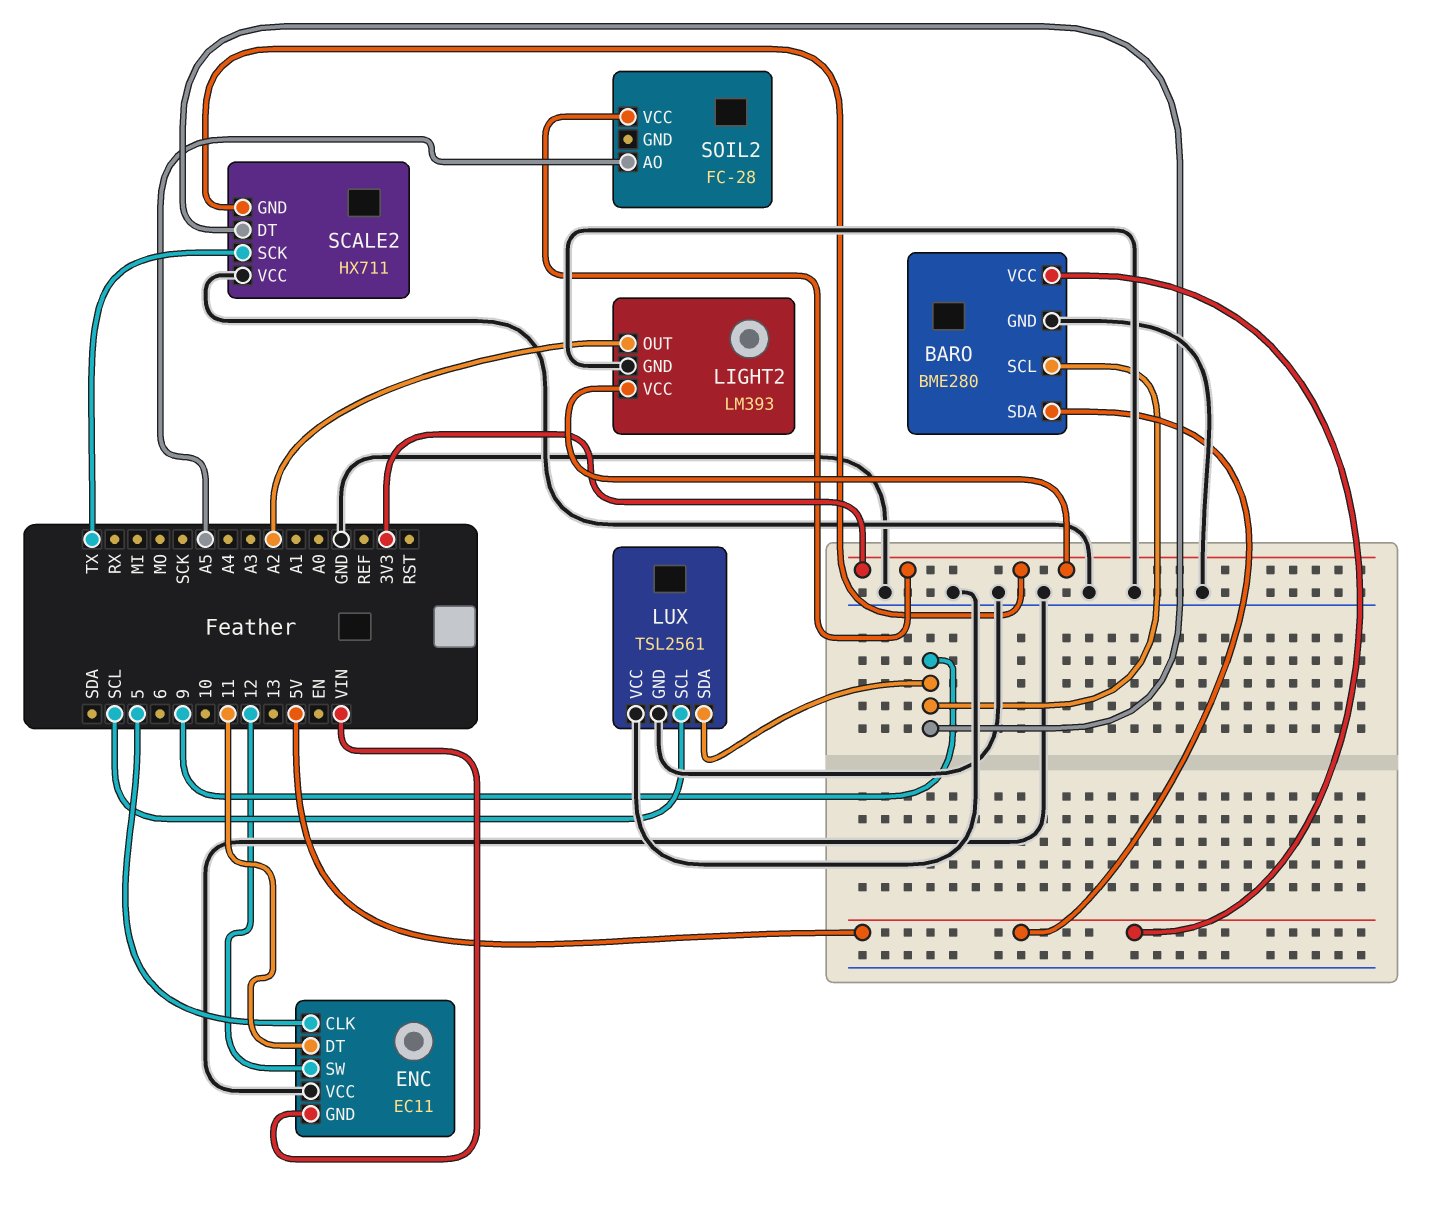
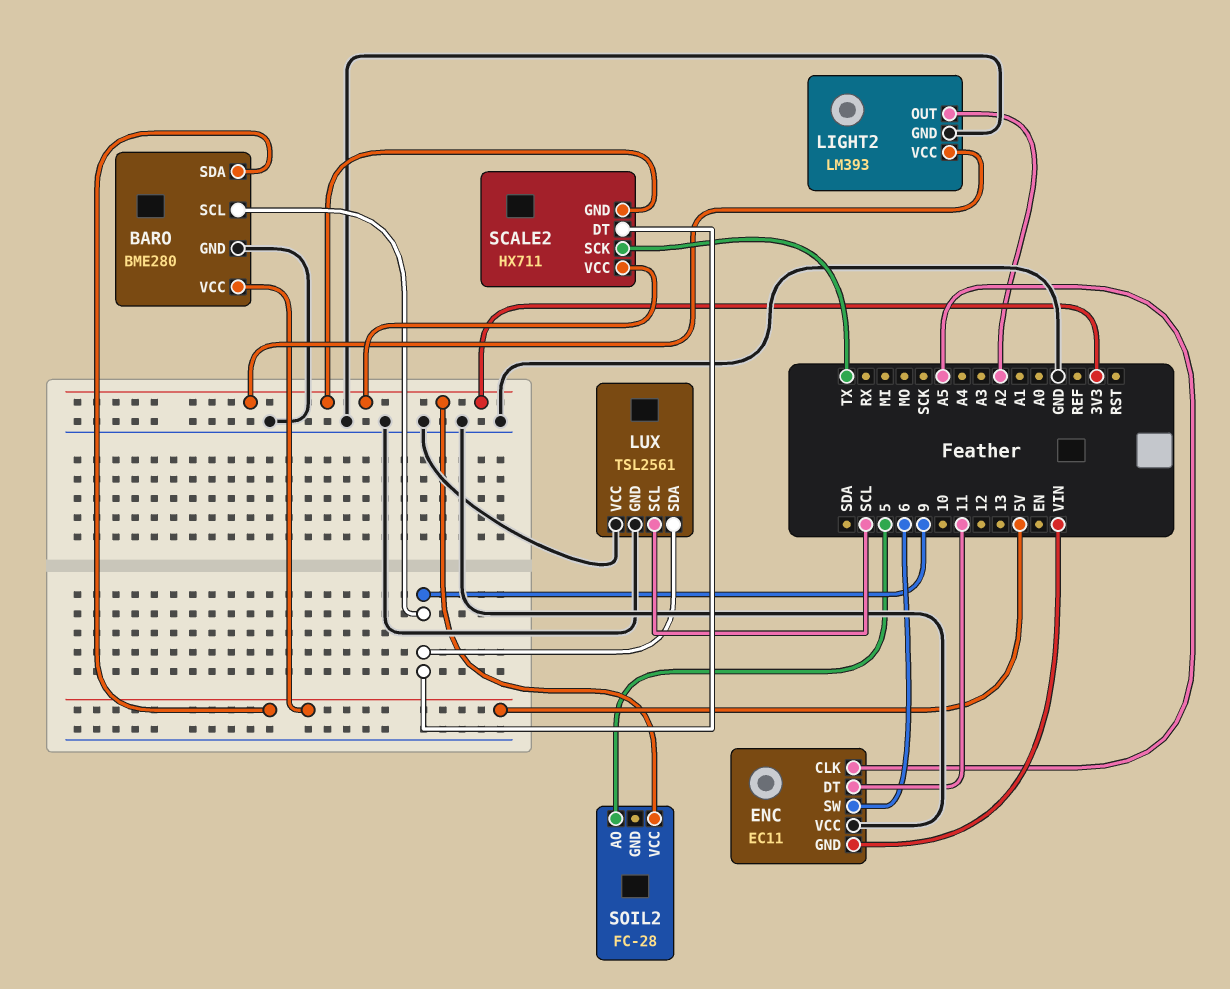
ENC pin CLK: 5 -> A5
ENC pin SW: 12 -> 6
SCALE2 pin VCC: GND -> 3V3
SOIL2 pin AO: A5 -> 5

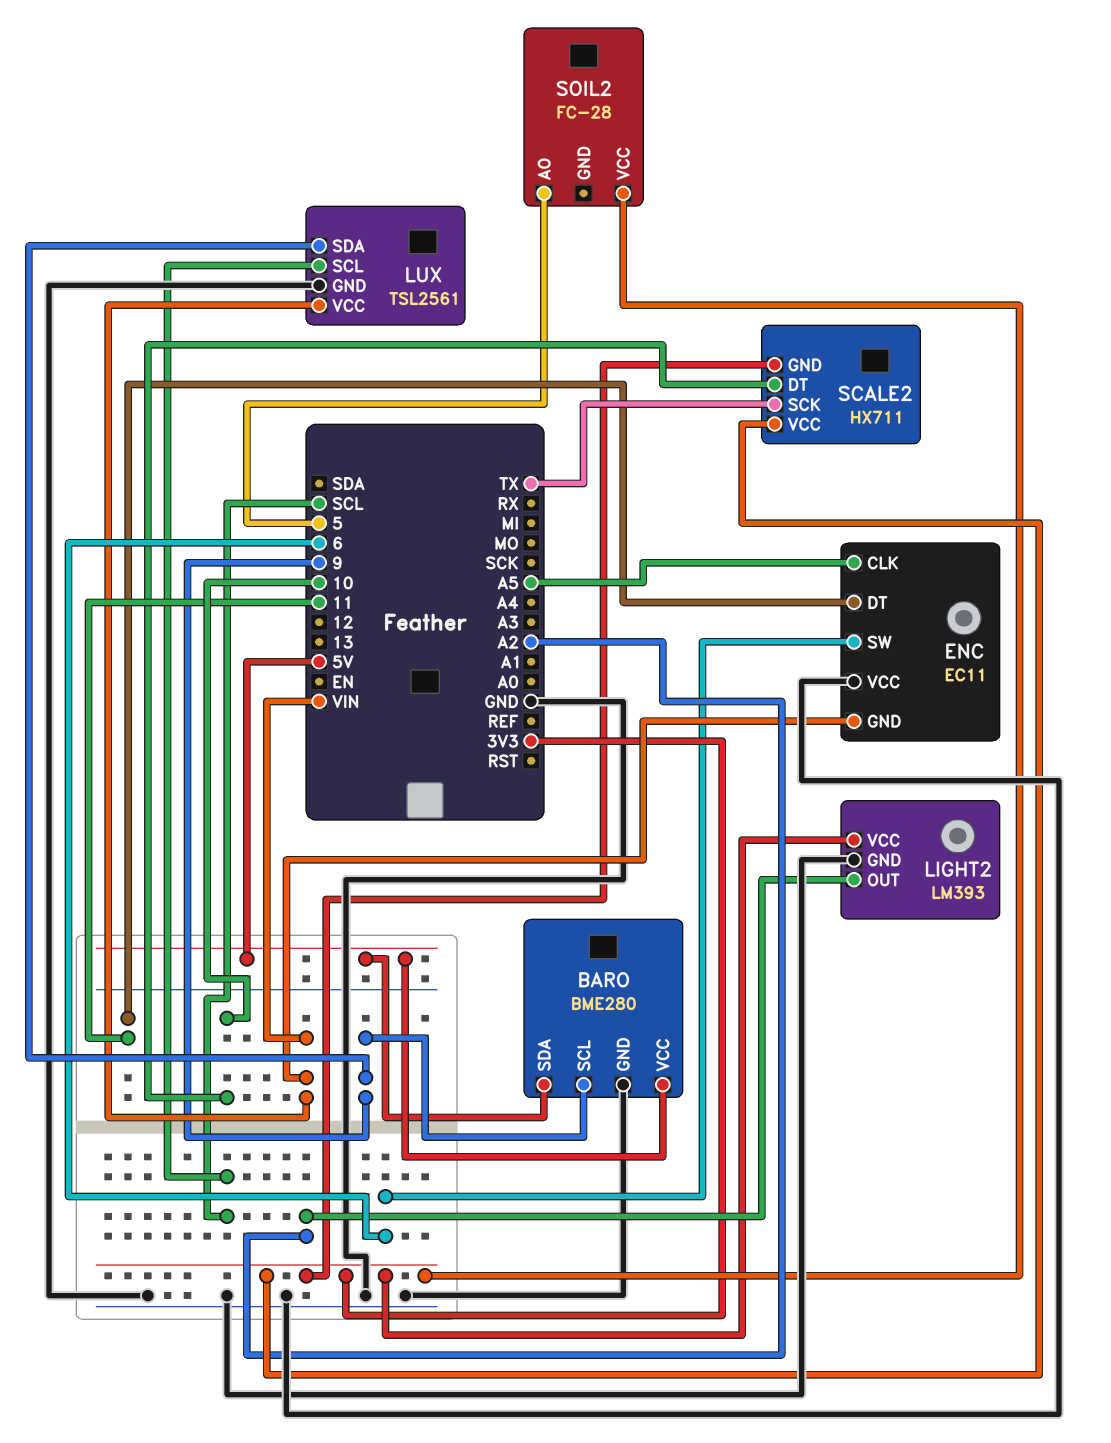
LUX pin VCC: GND -> VIN
SCALE2 pin DT: 9 -> 10

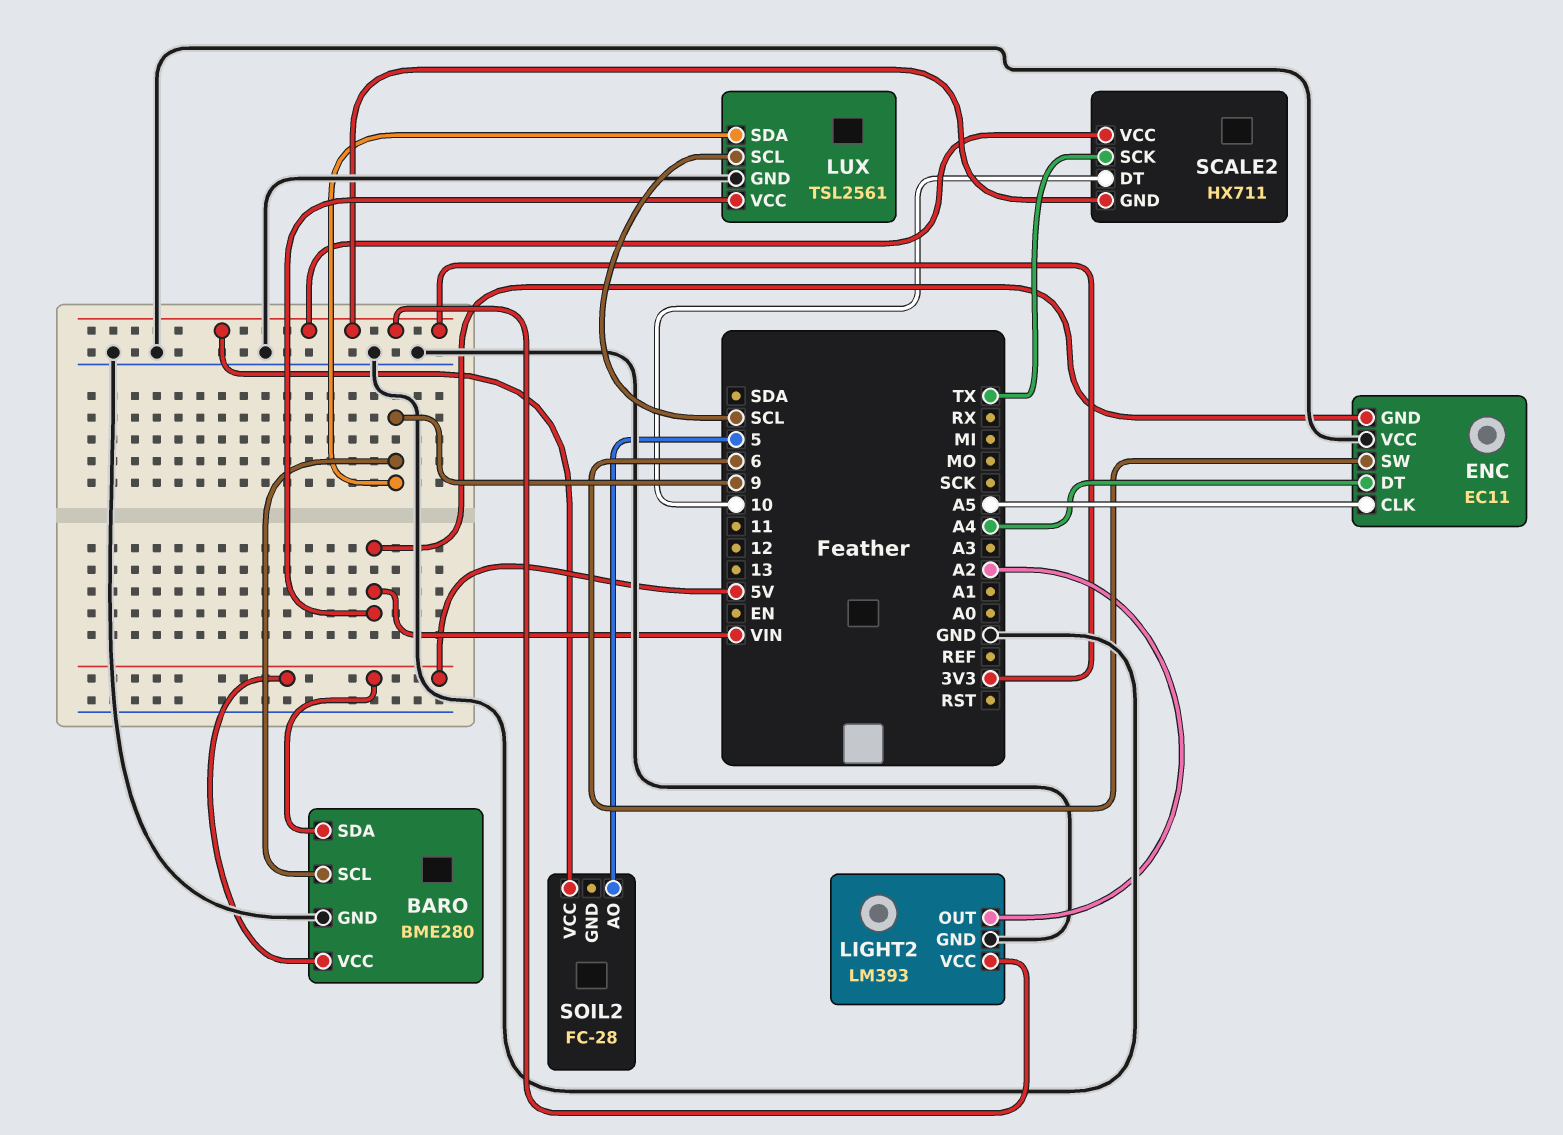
ENC pin DT: 11 -> A4

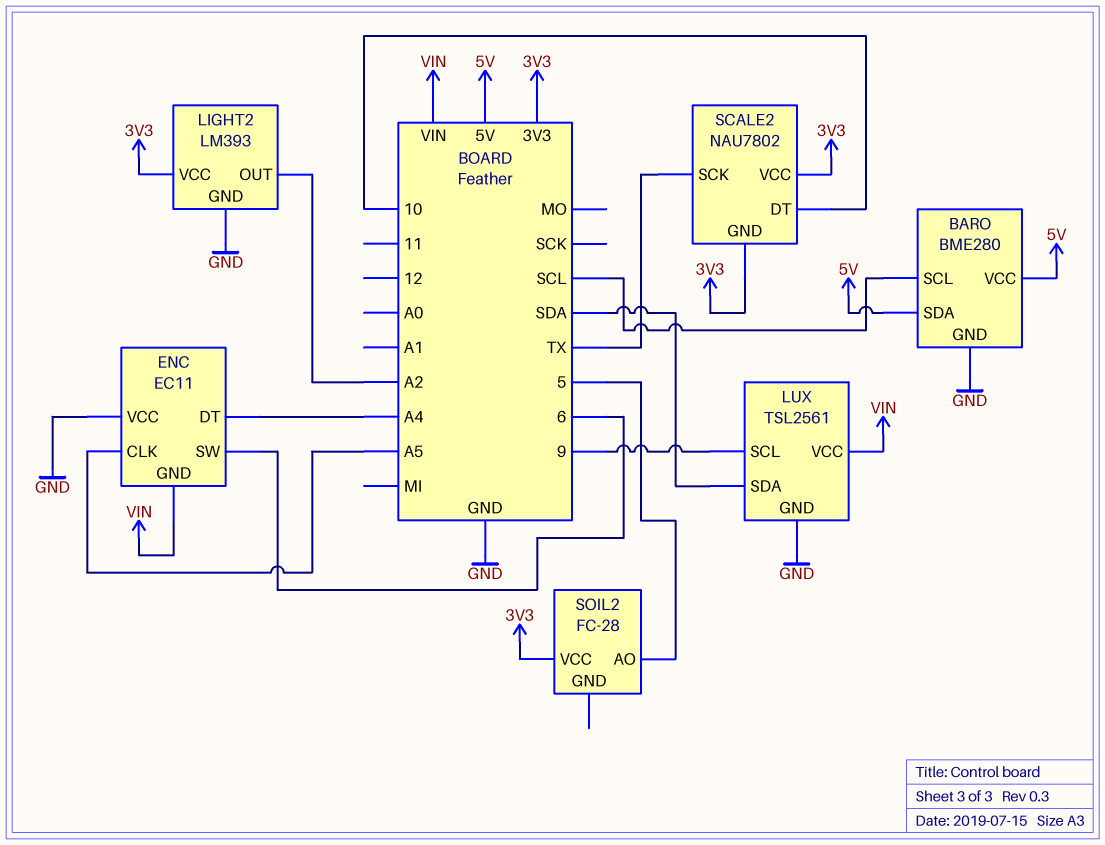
BARO pin SCL: 9 -> SCL
LUX pin SCL: SCL -> 9
LUX pin SDA: 9 -> SDA
SCALE2: HX711 -> NAU7802

